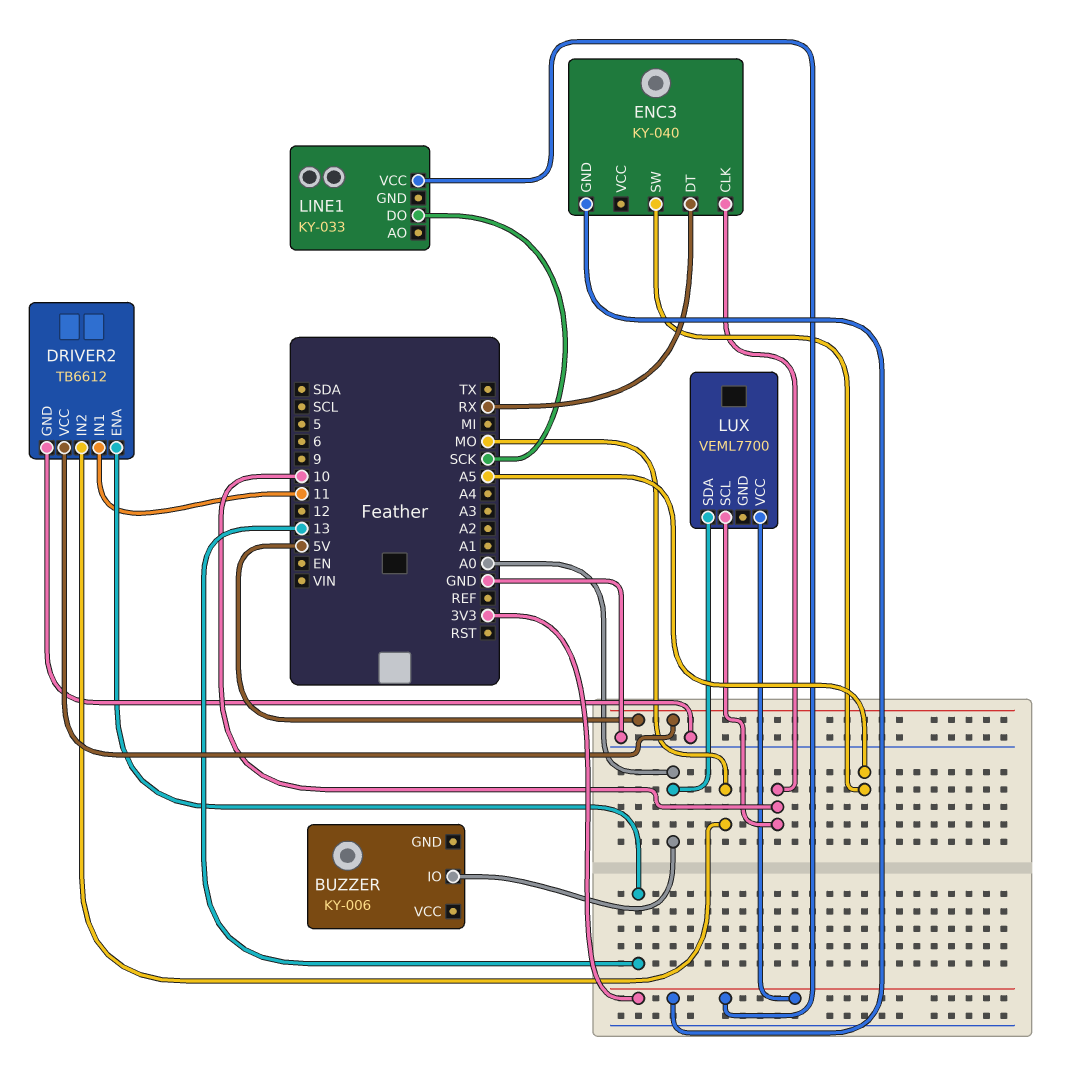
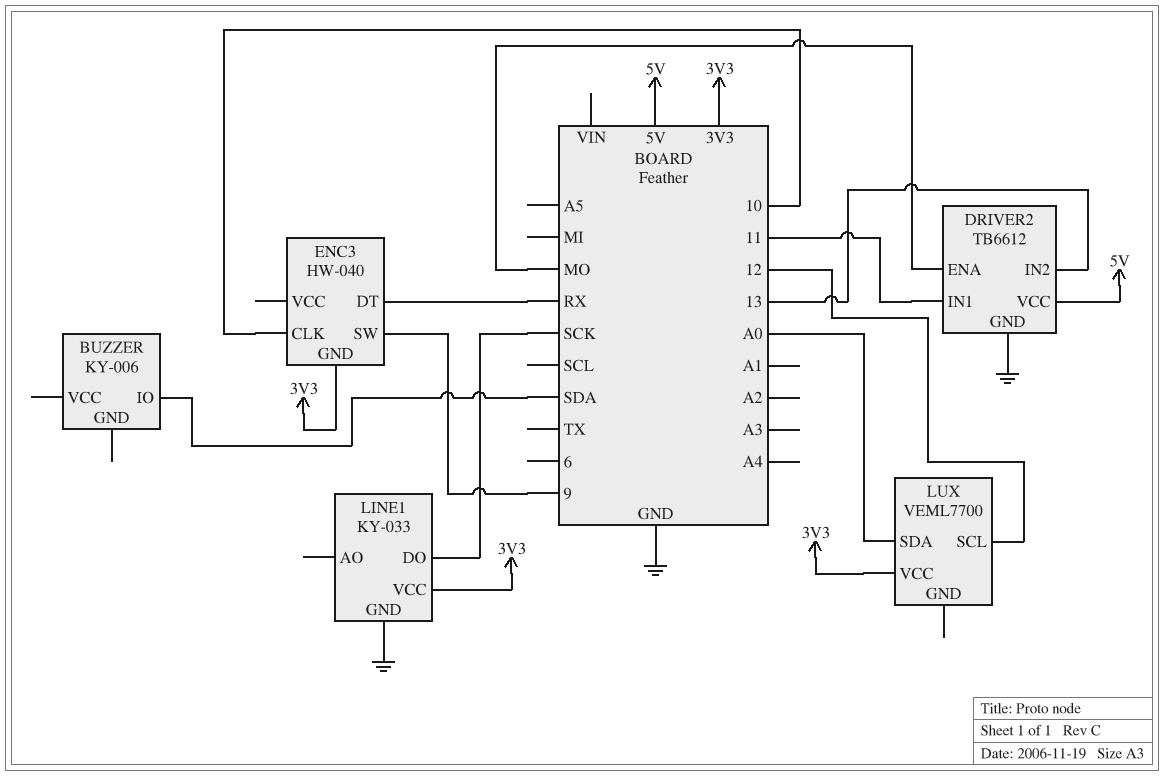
BUZZER pin IO: A0 -> SDA
DRIVER2 pin ENA: 13 -> MO
DRIVER2 pin IN2: MO -> 13
ENC3: KY-040 -> HW-040
ENC3 pin SW: A5 -> 9
LINE1 pin GND: none -> GND
LUX pin SCL: 10 -> 12

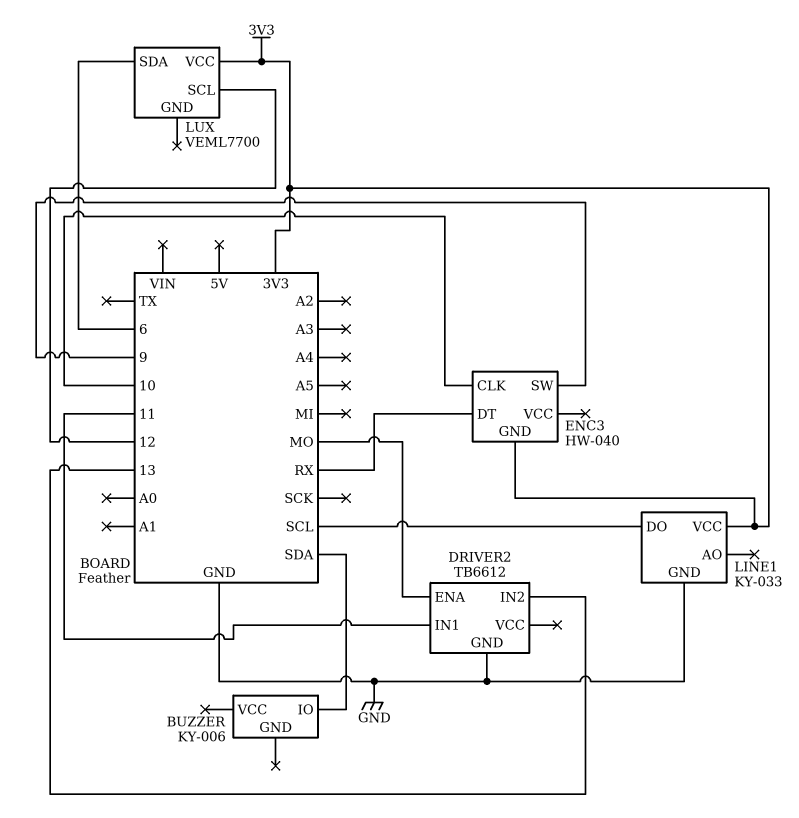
DRIVER2 pin VCC: 5V -> none
LINE1 pin DO: SCK -> SCL
LUX pin SDA: A0 -> 6

